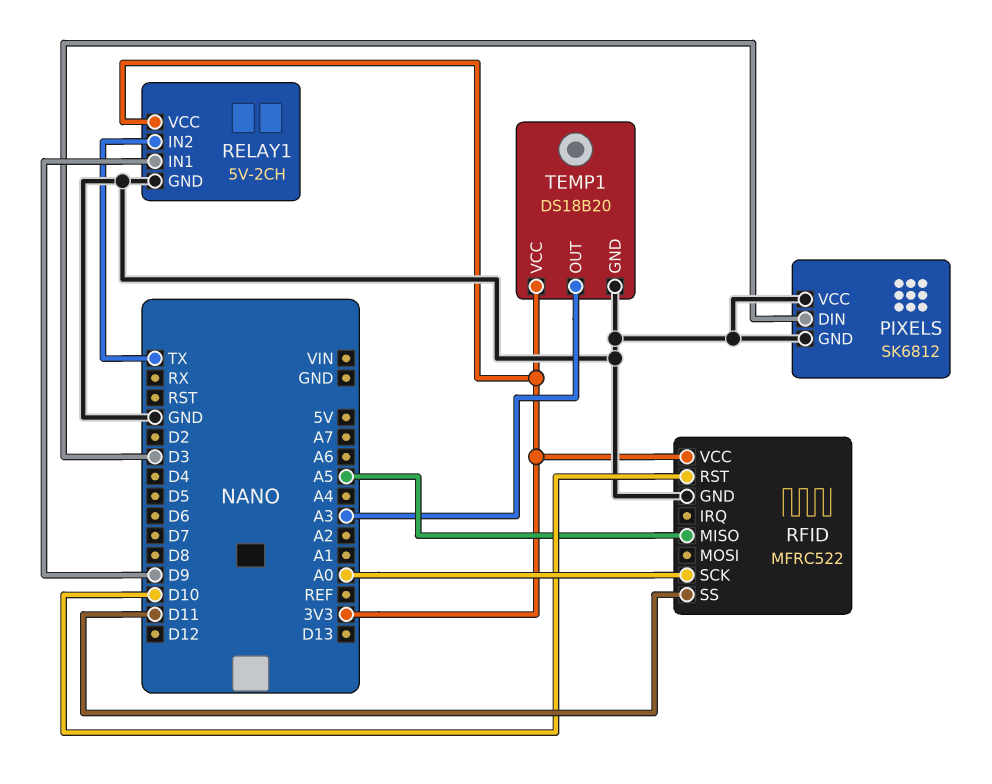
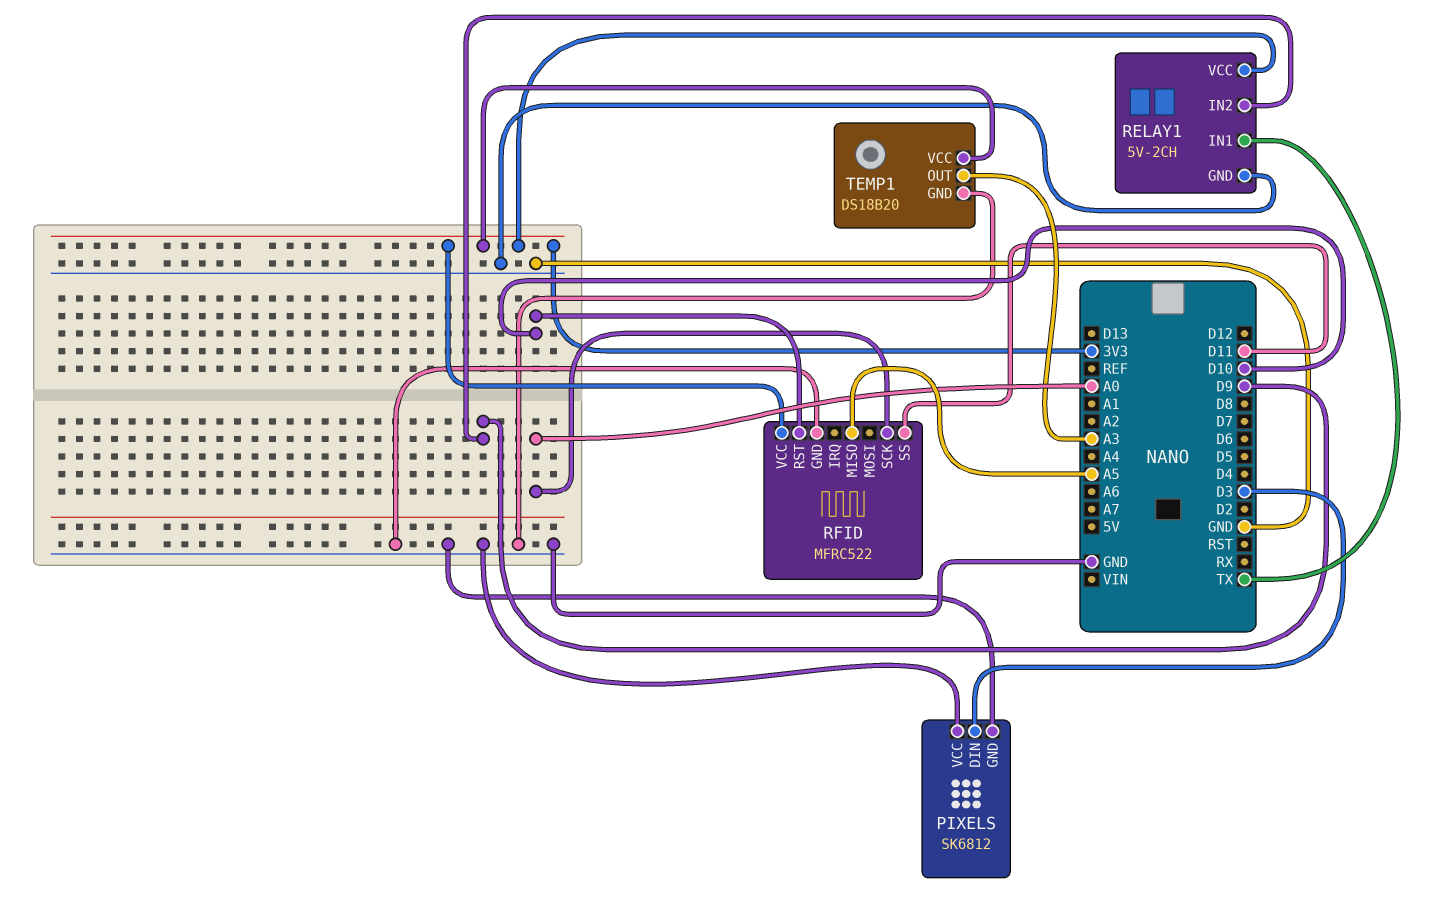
RELAY1 pin IN1: D9 -> TX
RELAY1 pin IN2: TX -> D9

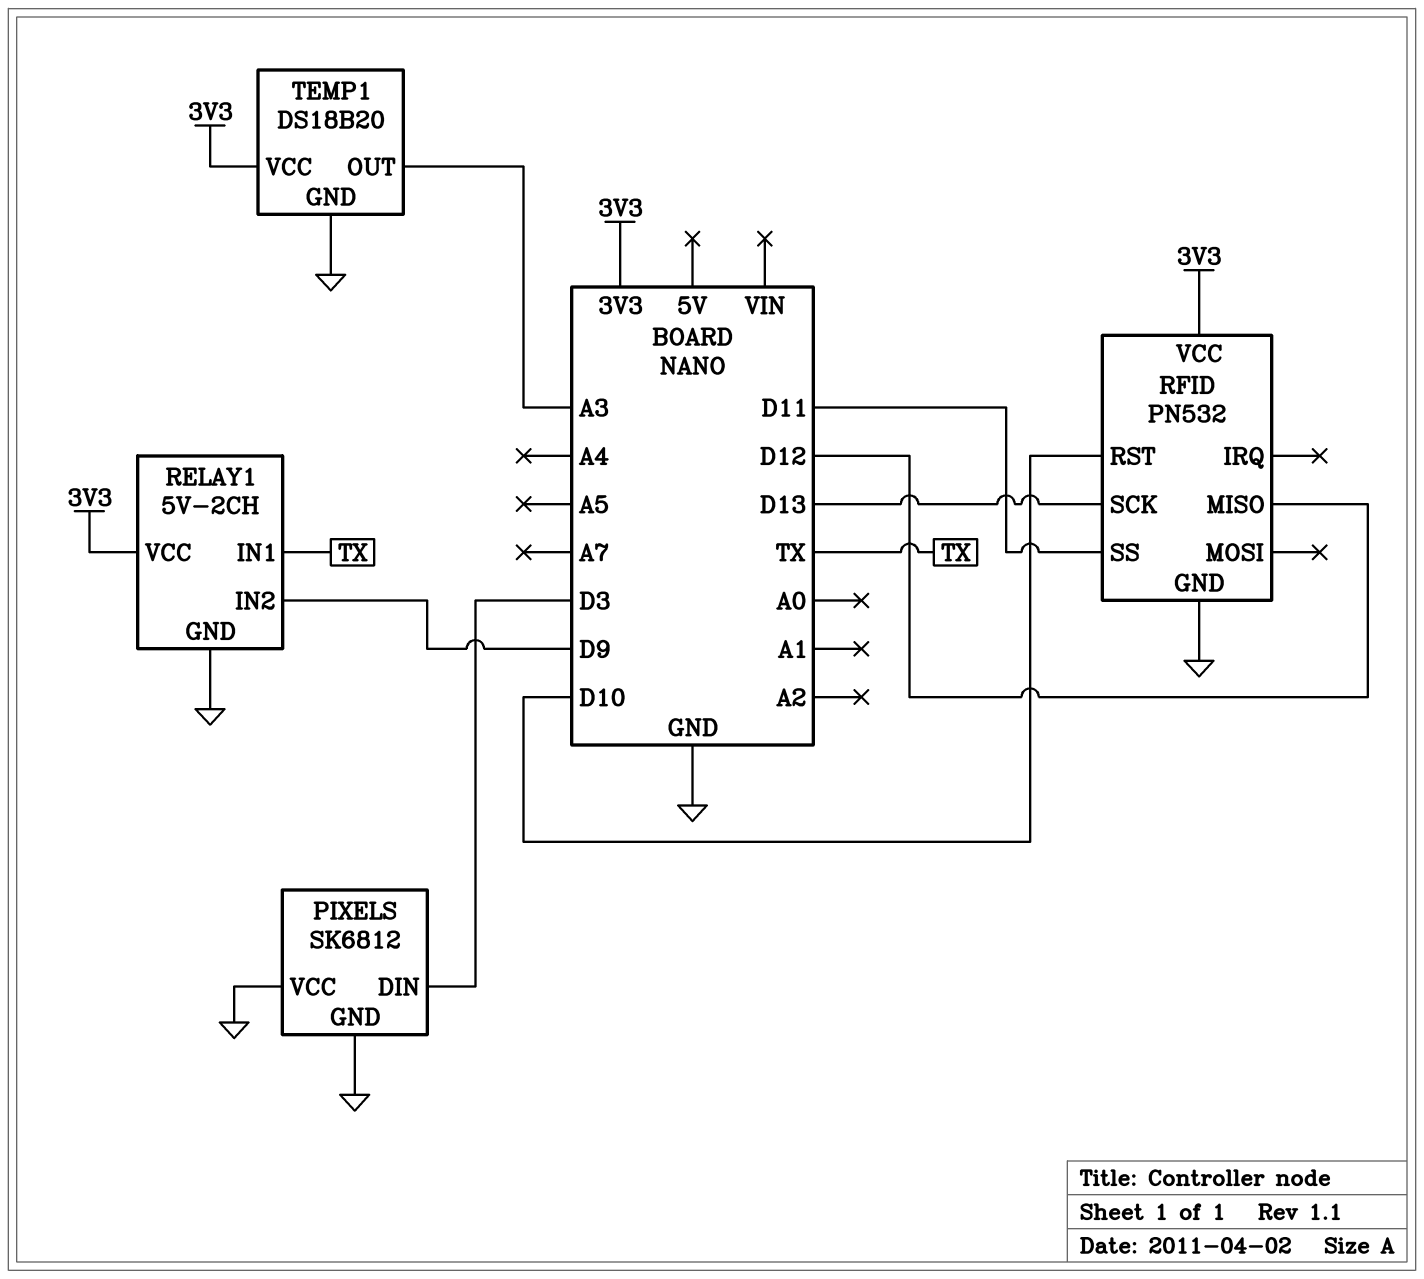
RFID: MFRC522 -> PN532
RFID pin MISO: A5 -> D12
RFID pin SCK: A0 -> D13

